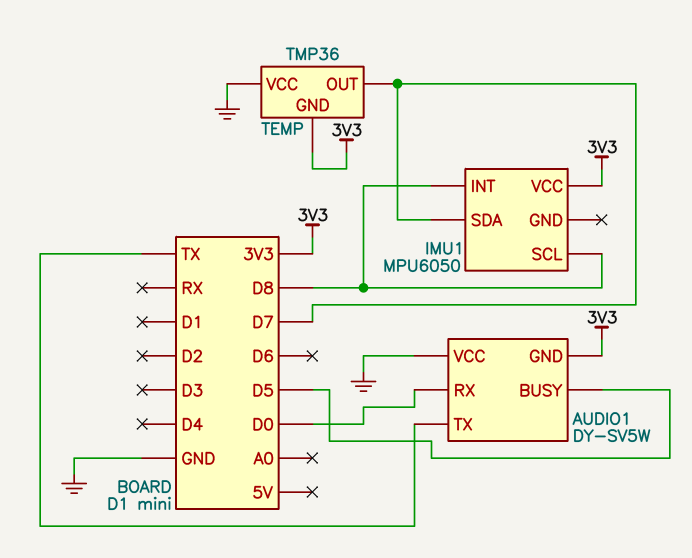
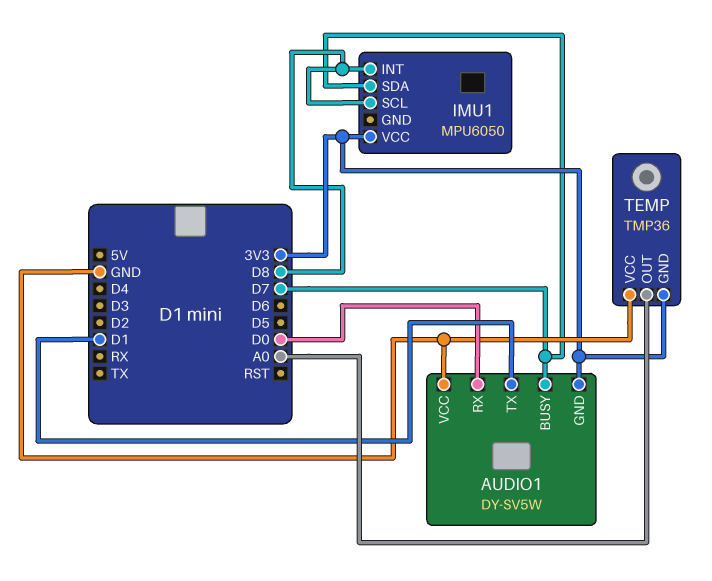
AUDIO1 pin BUSY: D5 -> D7
AUDIO1 pin TX: TX -> D1
TEMP pin OUT: D7 -> A0

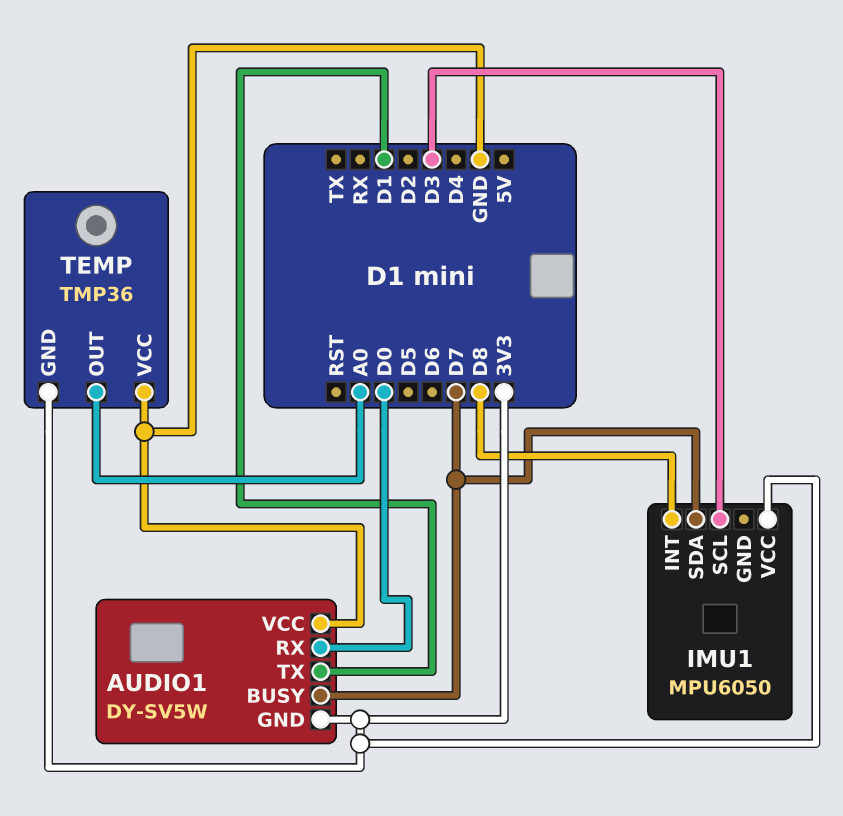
IMU1 pin SCL: D8 -> D3

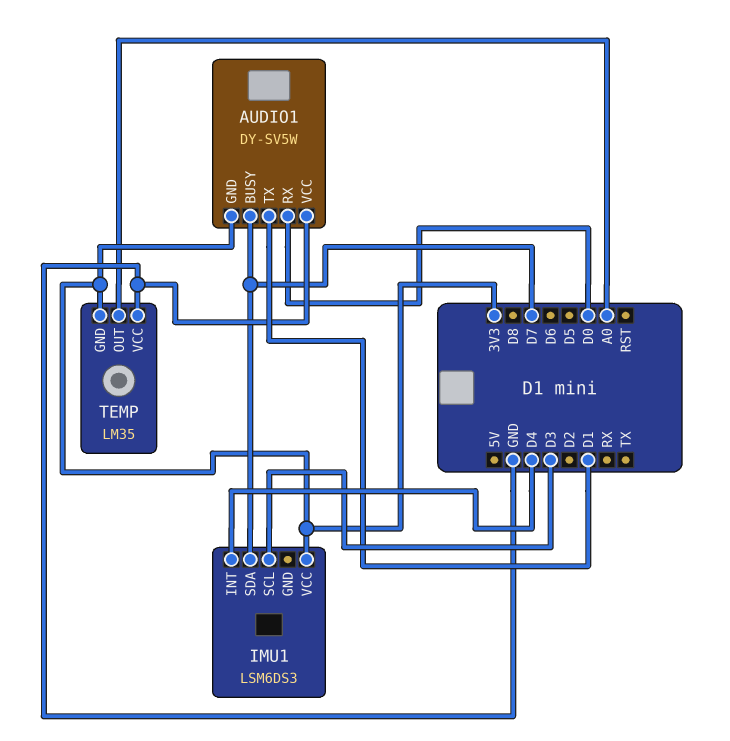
IMU1: MPU6050 -> LSM6DS3
IMU1 pin INT: D8 -> D4
TEMP: TMP36 -> LM35

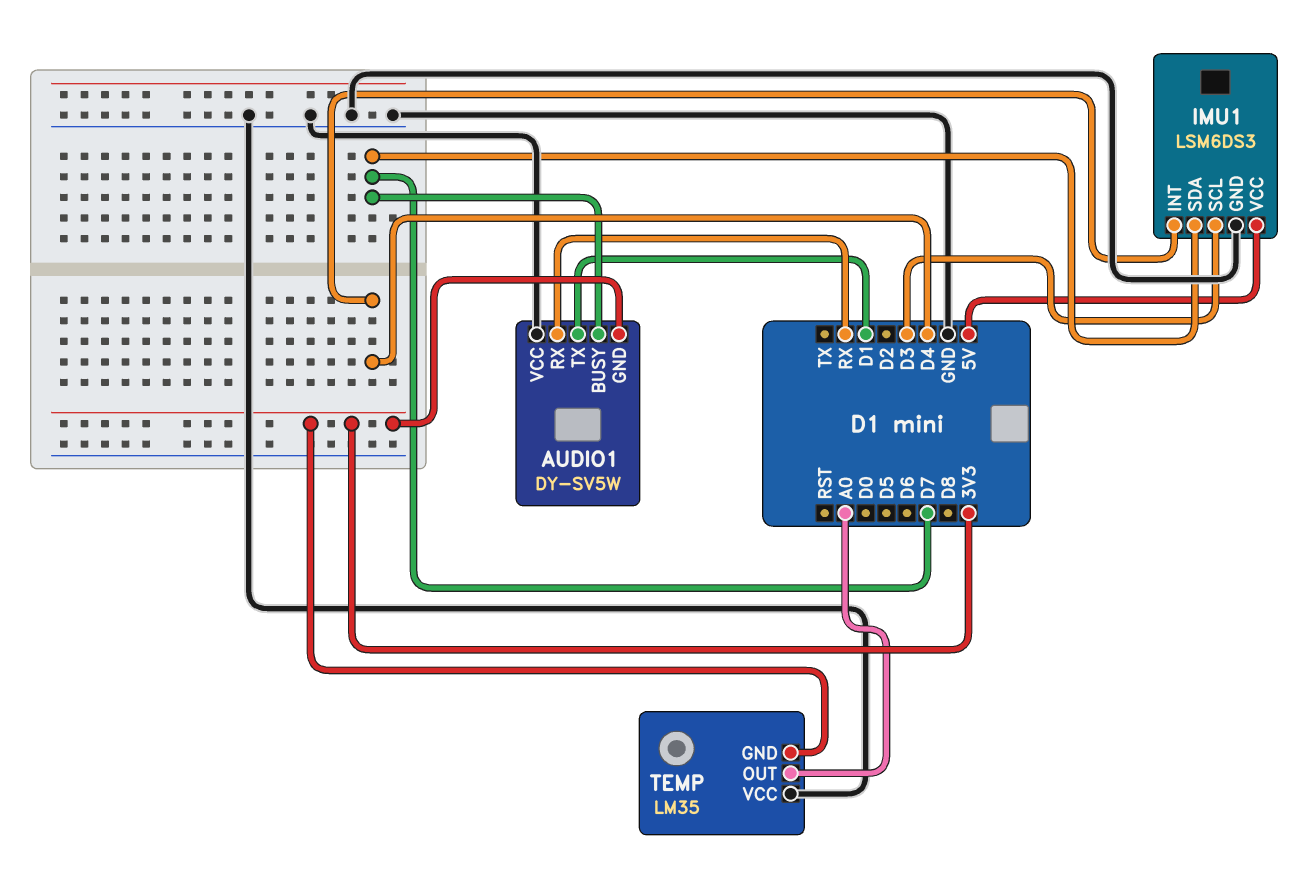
AUDIO1 pin RX: D0 -> RX
IMU1 pin GND: none -> GND
IMU1 pin VCC: 3V3 -> 5V

